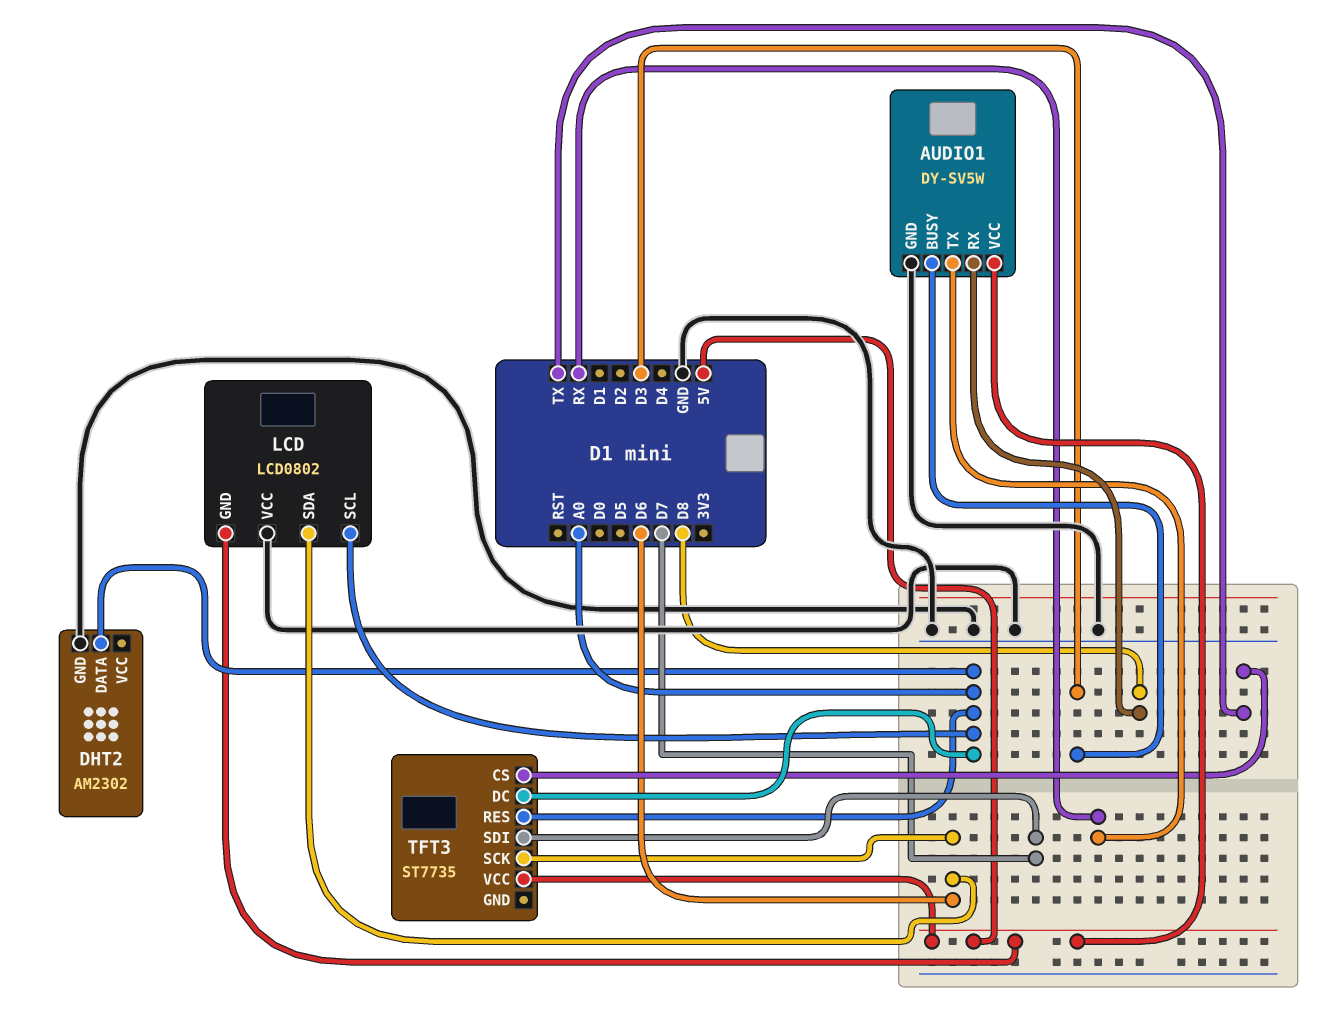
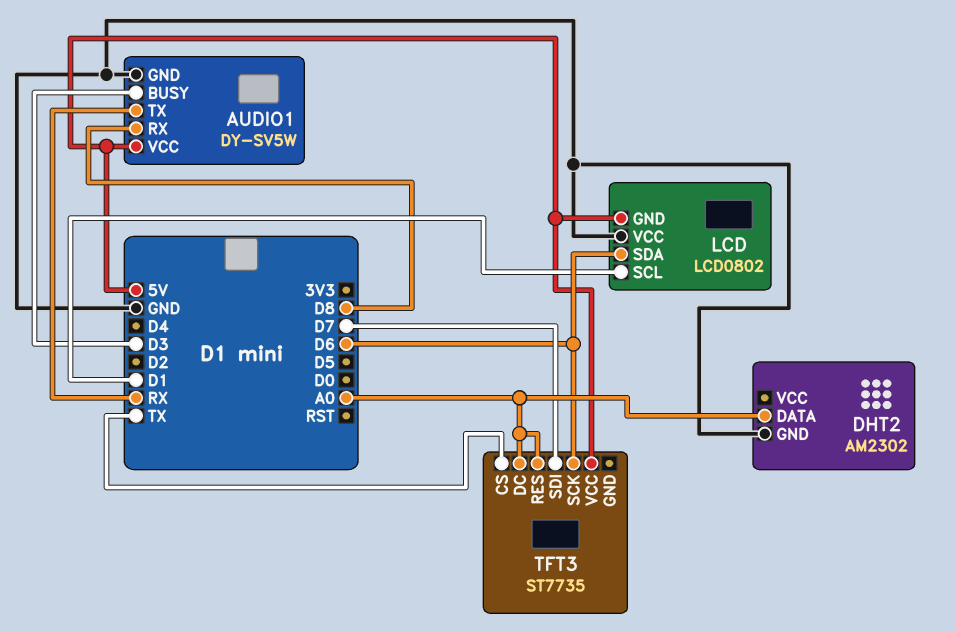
LCD pin SCL: A0 -> D1

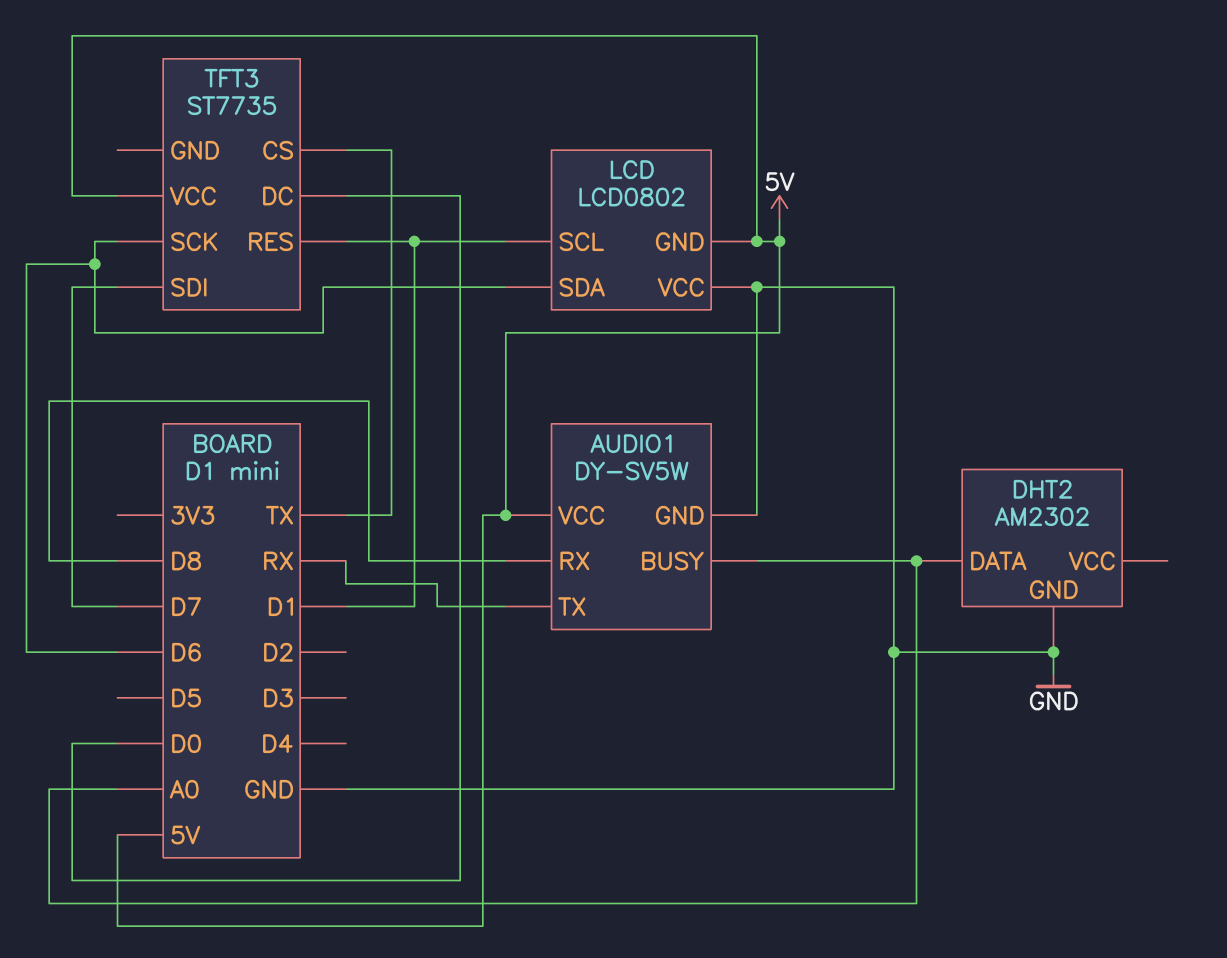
AUDIO1 pin BUSY: D3 -> A0
TFT3 pin DC: A0 -> D0
TFT3 pin RES: A0 -> D1

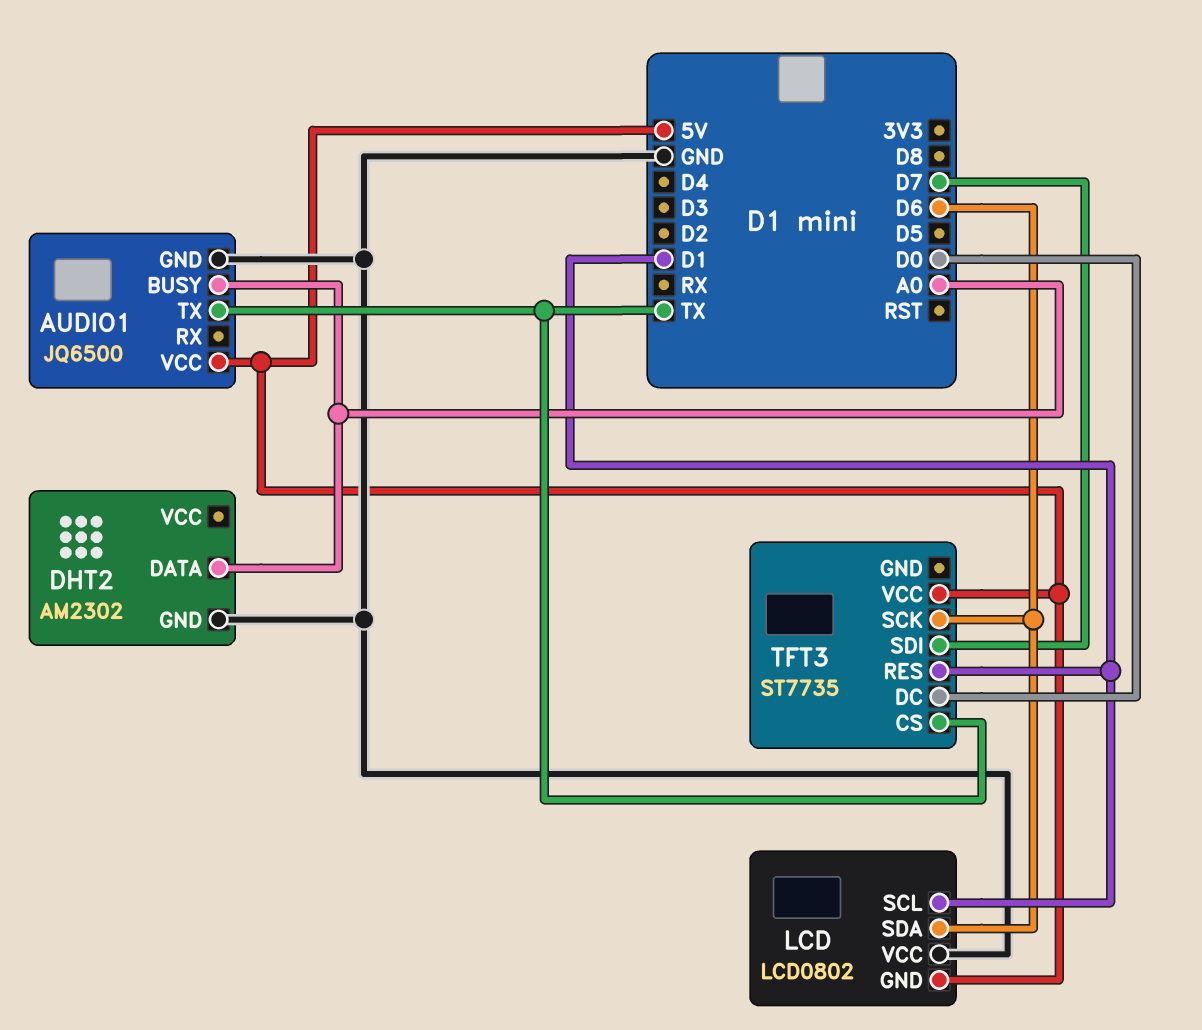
AUDIO1: DY-SV5W -> JQ6500
AUDIO1 pin RX: D8 -> none
AUDIO1 pin TX: RX -> TX

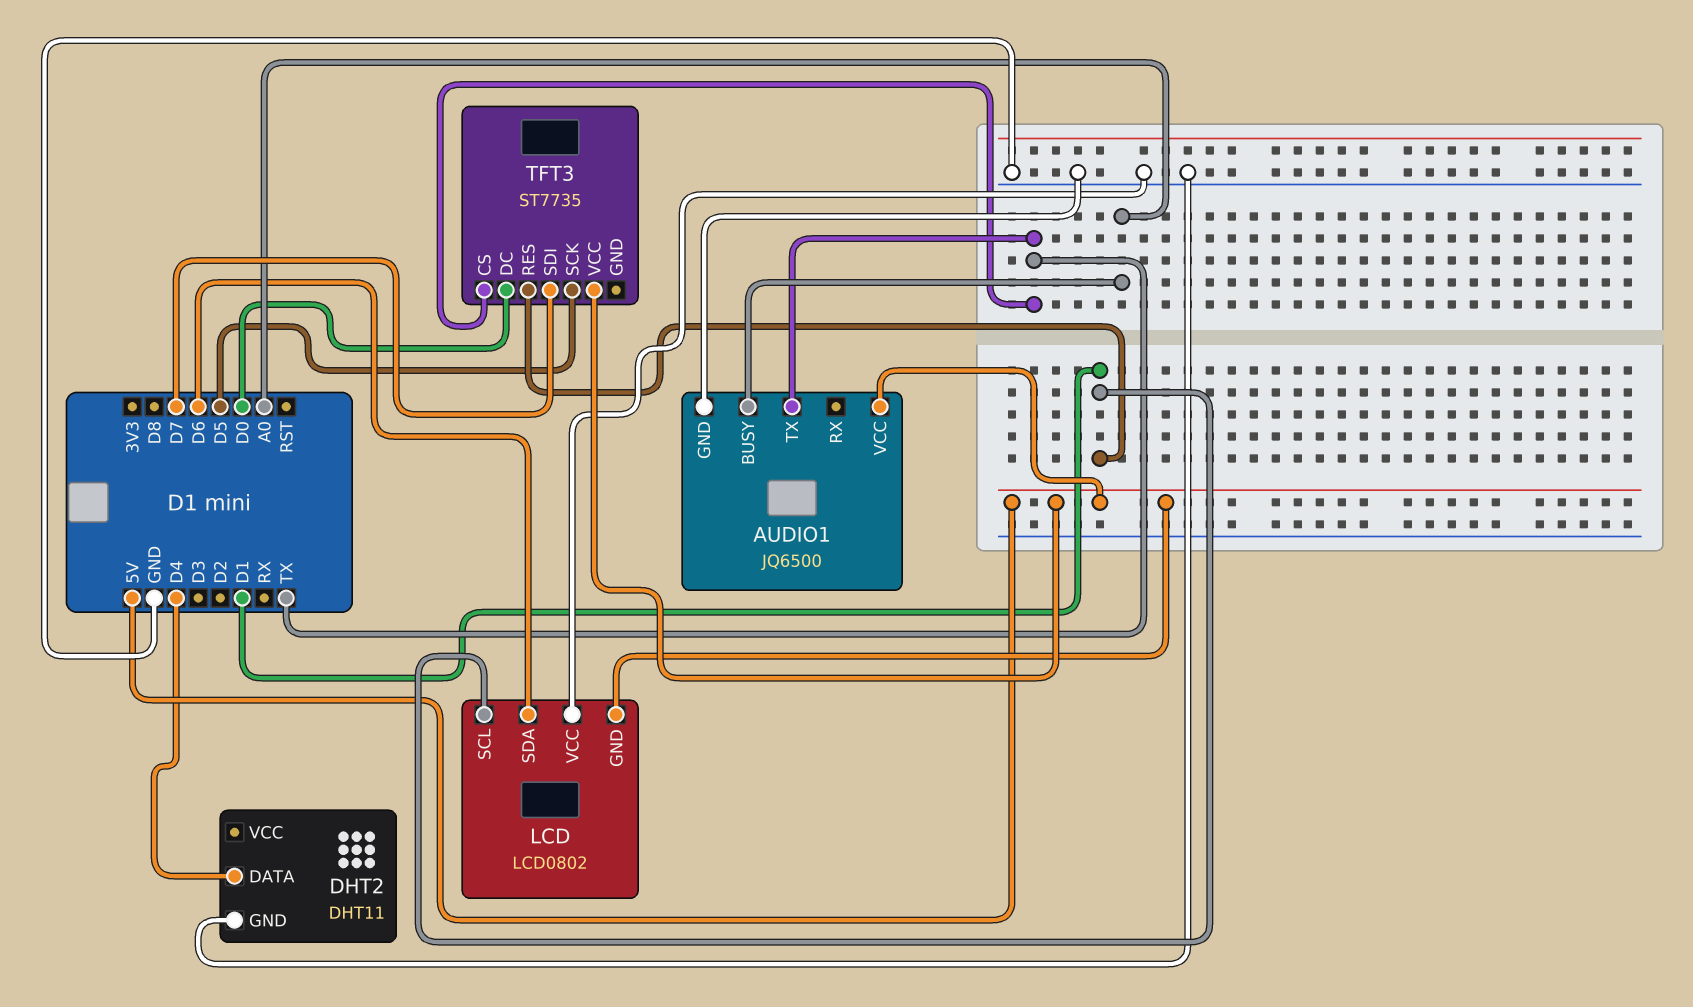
DHT2: AM2302 -> DHT11
DHT2 pin DATA: A0 -> D4
TFT3 pin SCK: D6 -> D5

